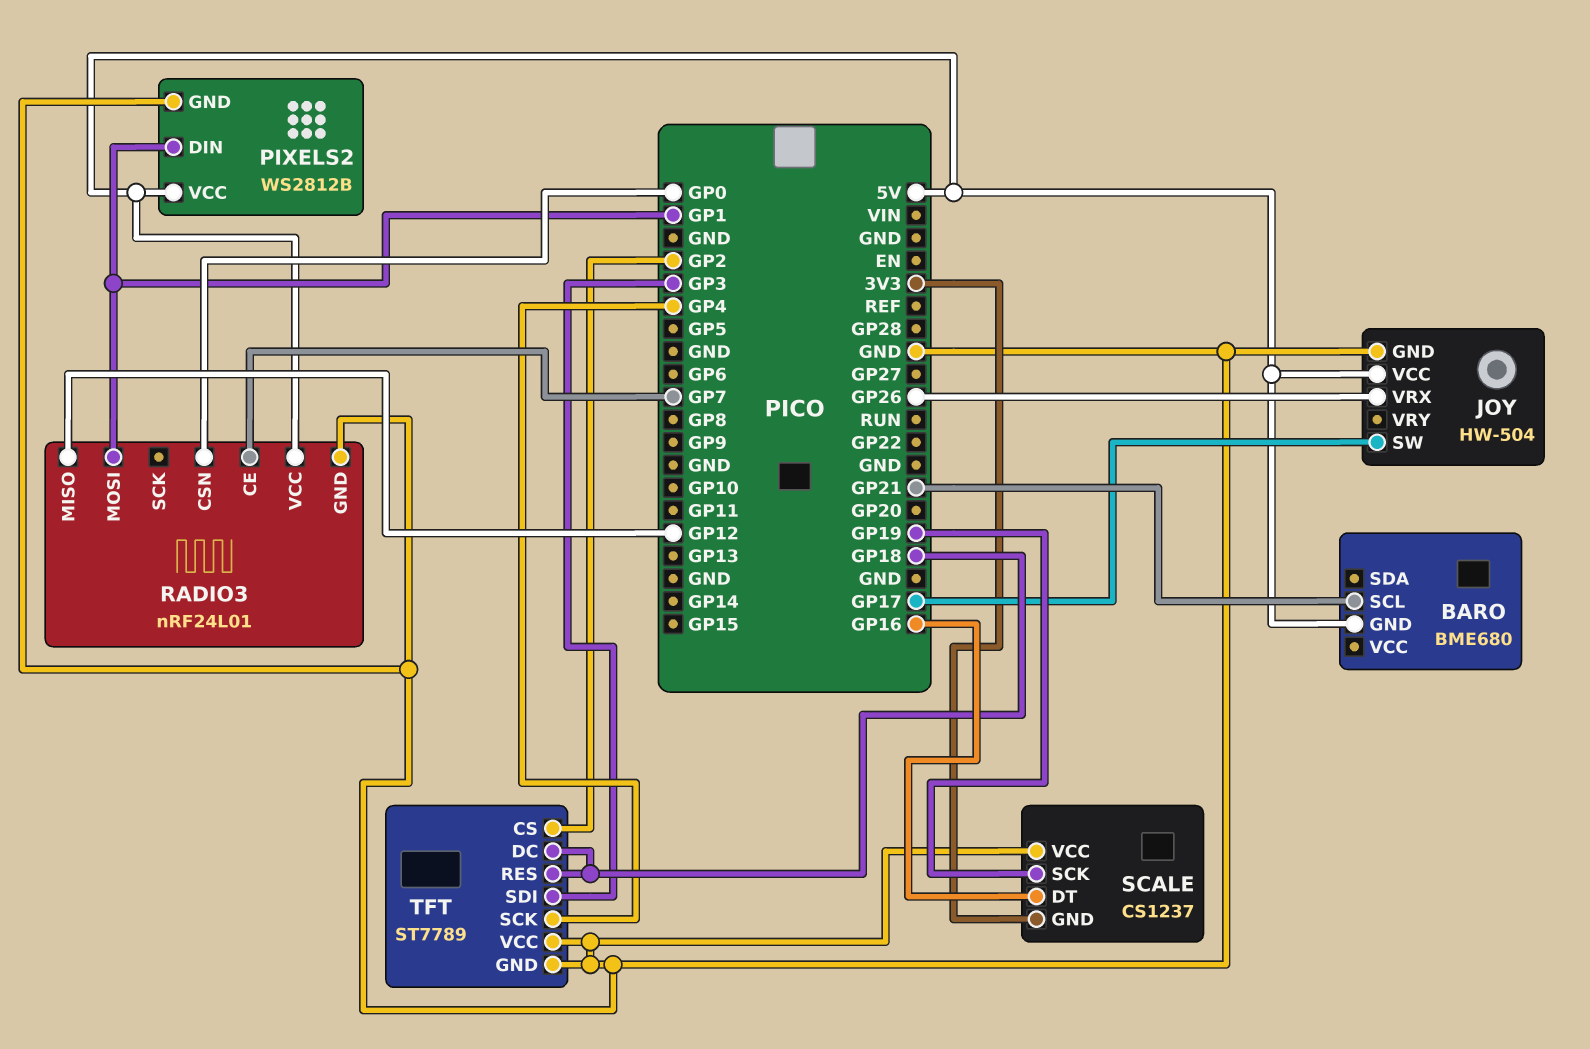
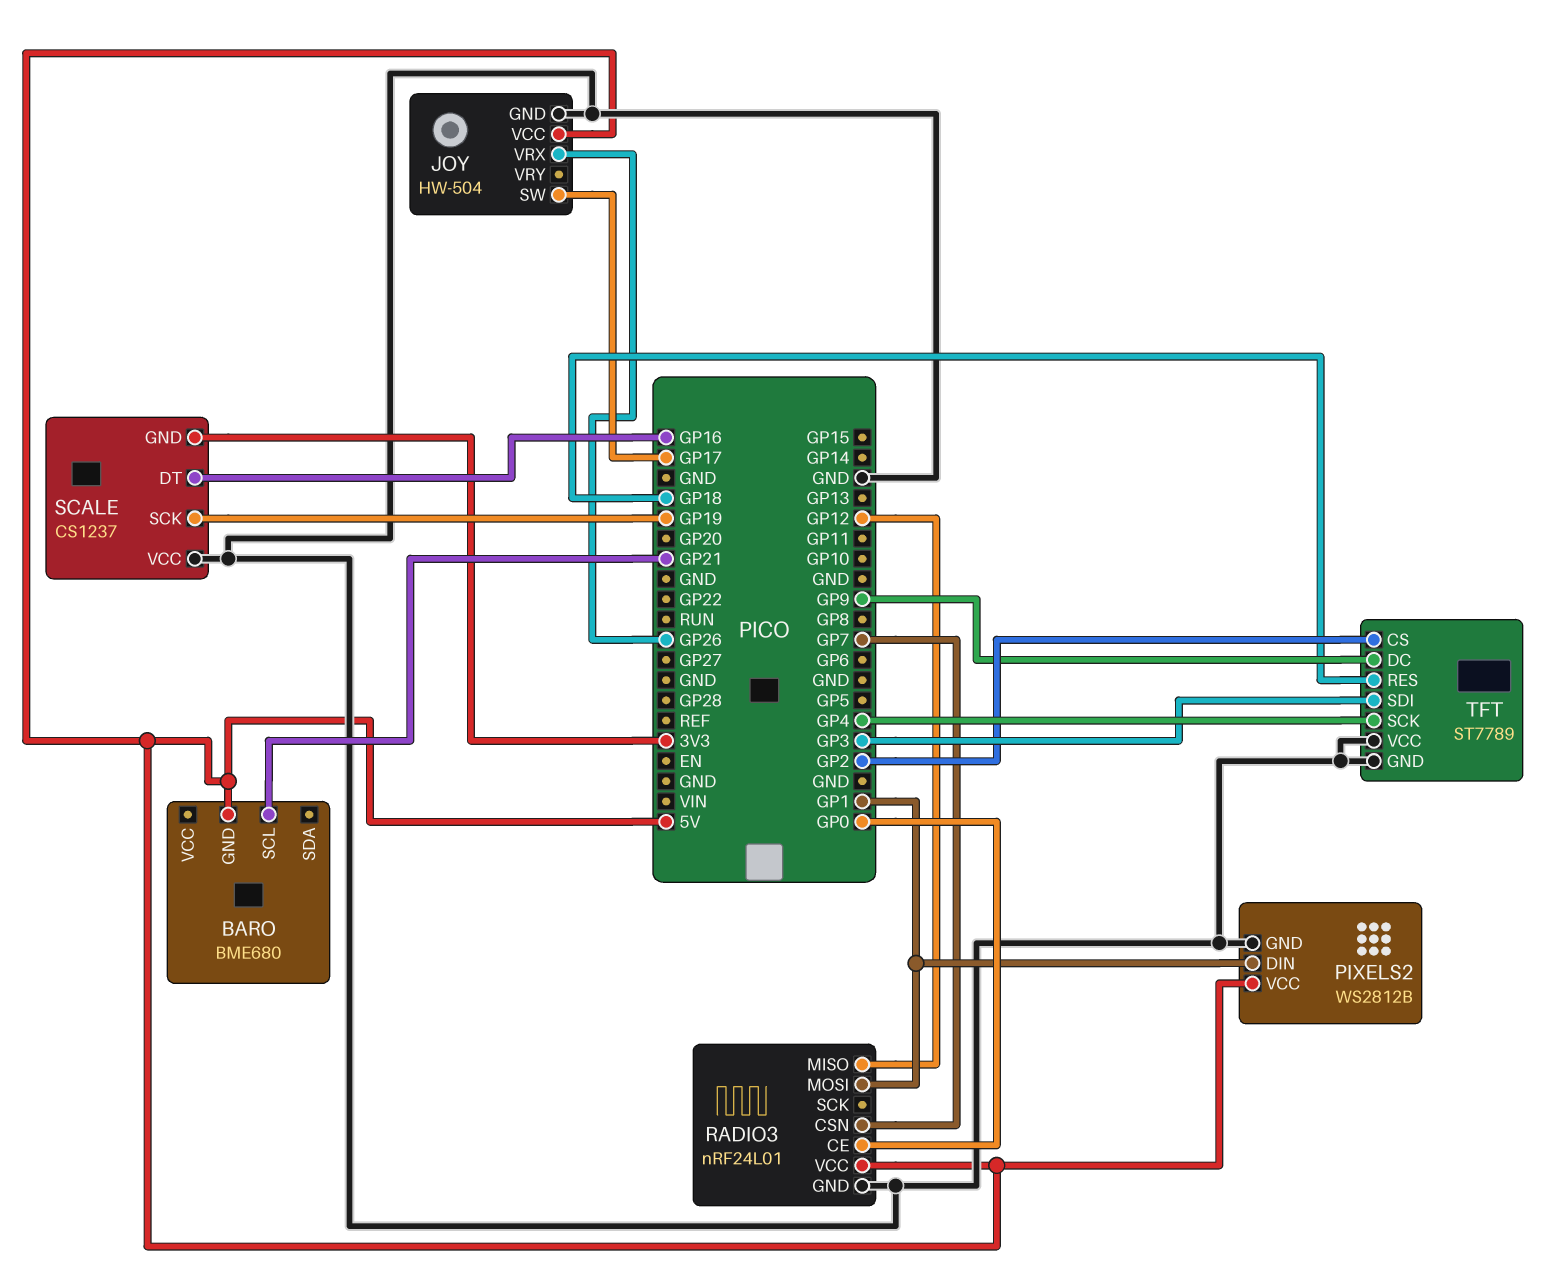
RADIO3 pin CE: GP7 -> GP0
RADIO3 pin CSN: GP0 -> GP7
TFT pin DC: GP18 -> GP9

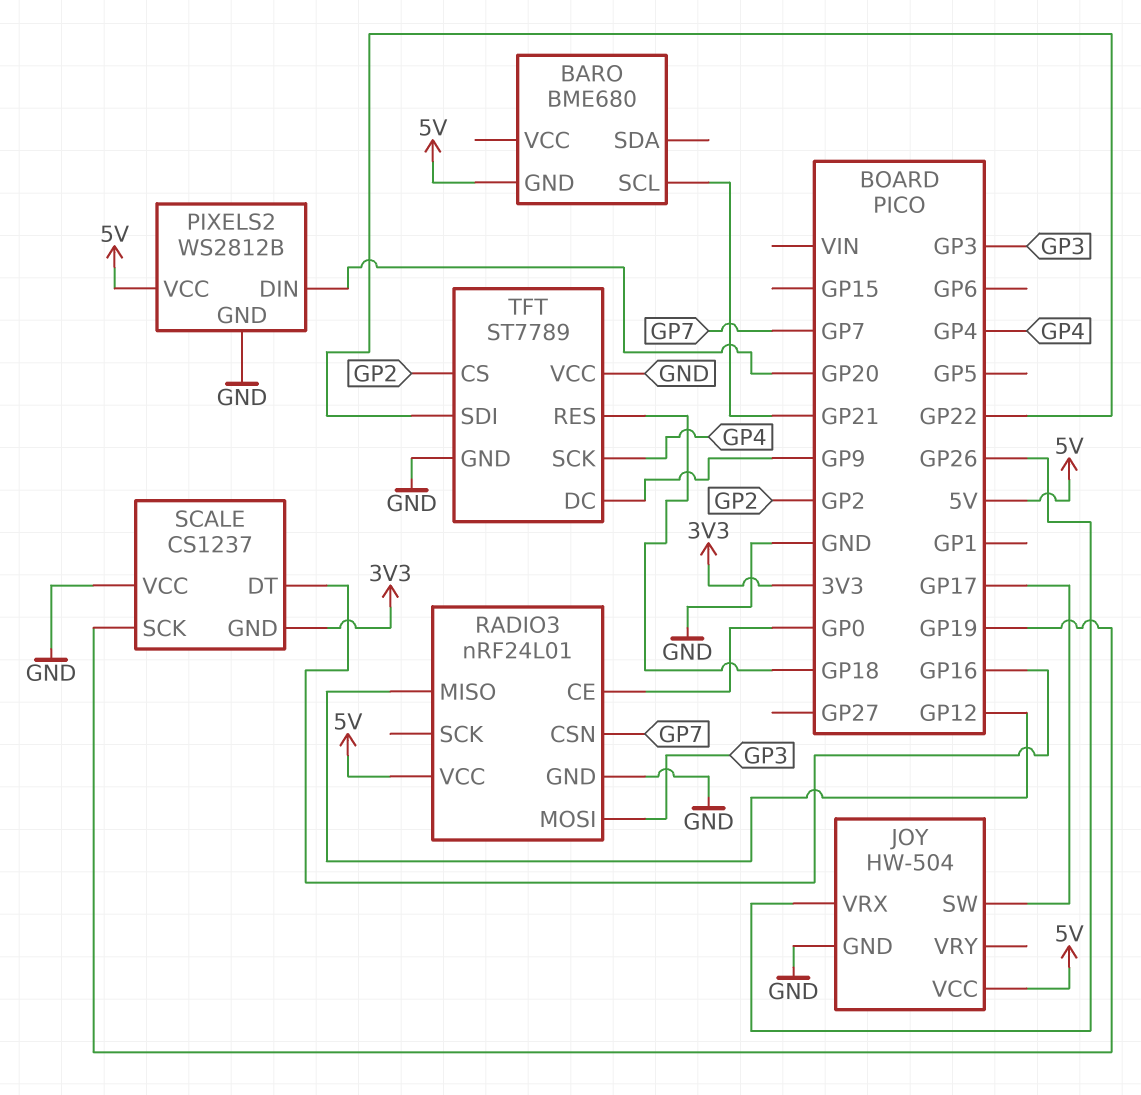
PIXELS2 pin DIN: GP1 -> GP20
RADIO3 pin MOSI: GP1 -> GP3
TFT pin SDI: GP3 -> GP22

